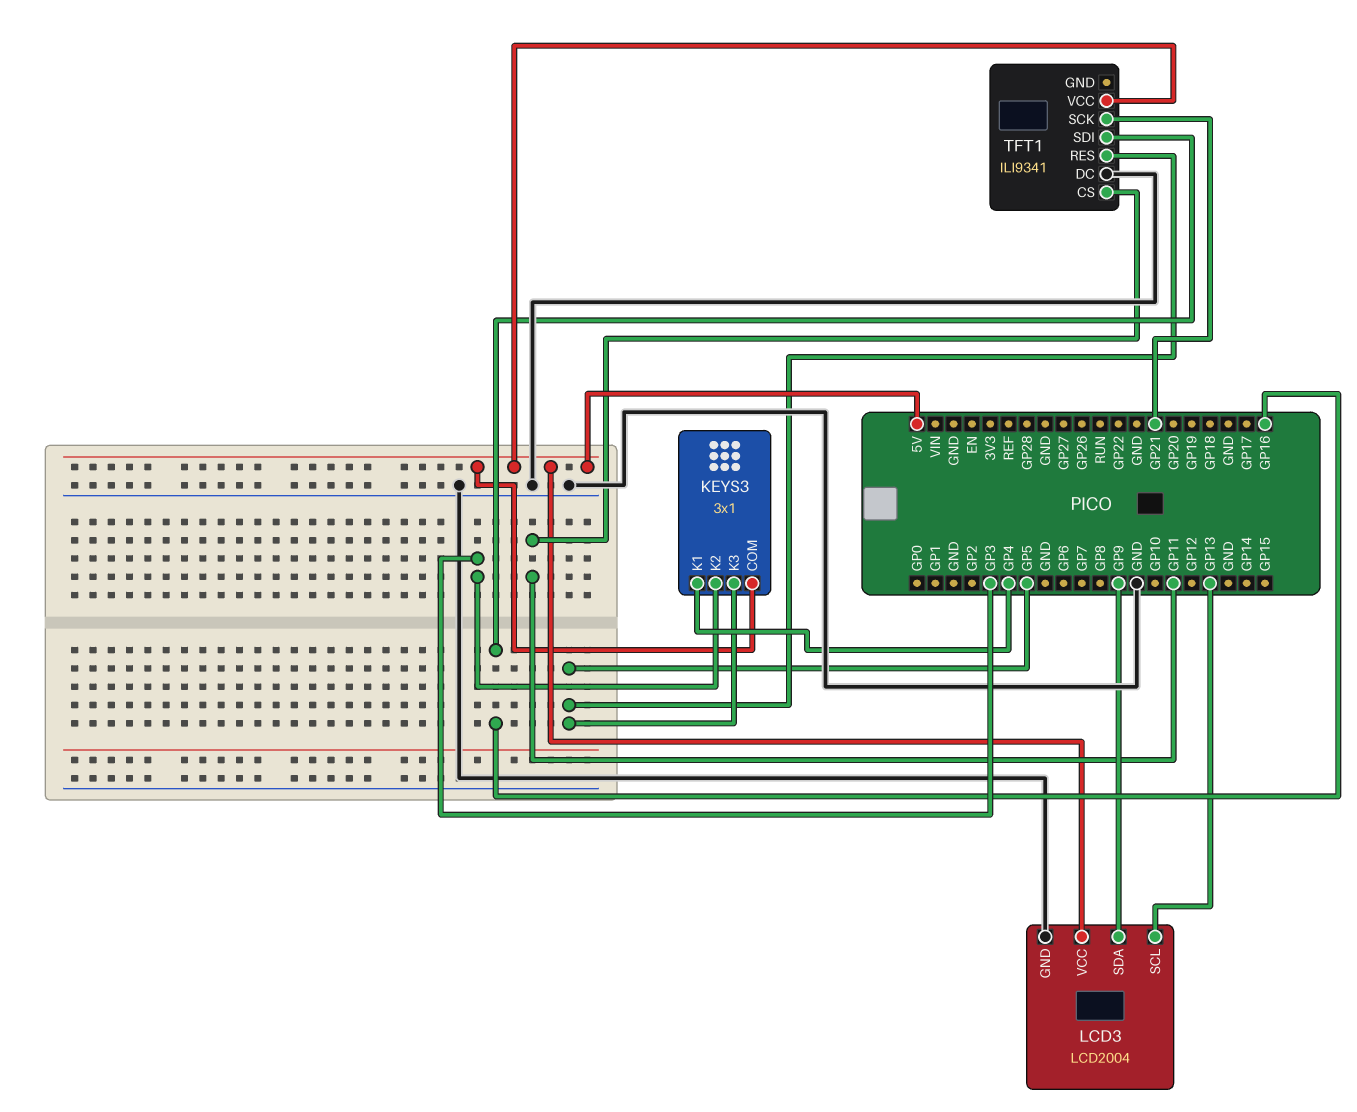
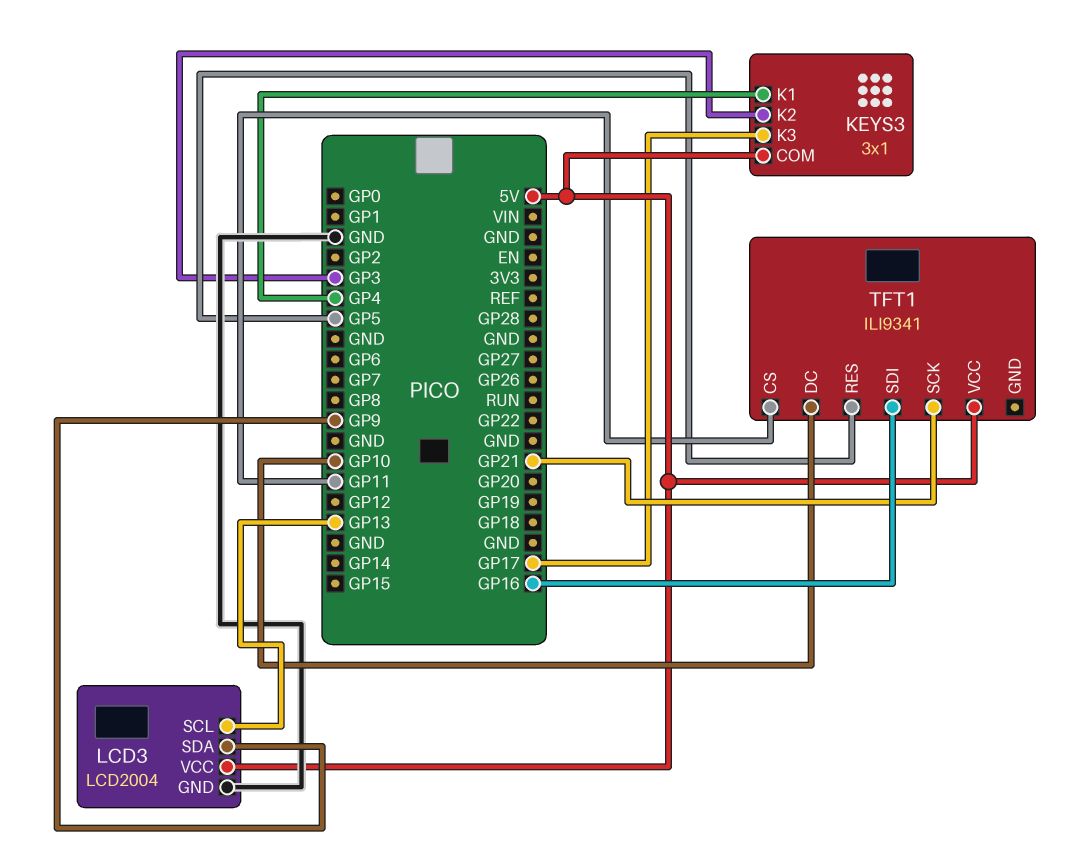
KEYS3 pin K3: GP5 -> GP17
TFT1 pin DC: GND -> GP10

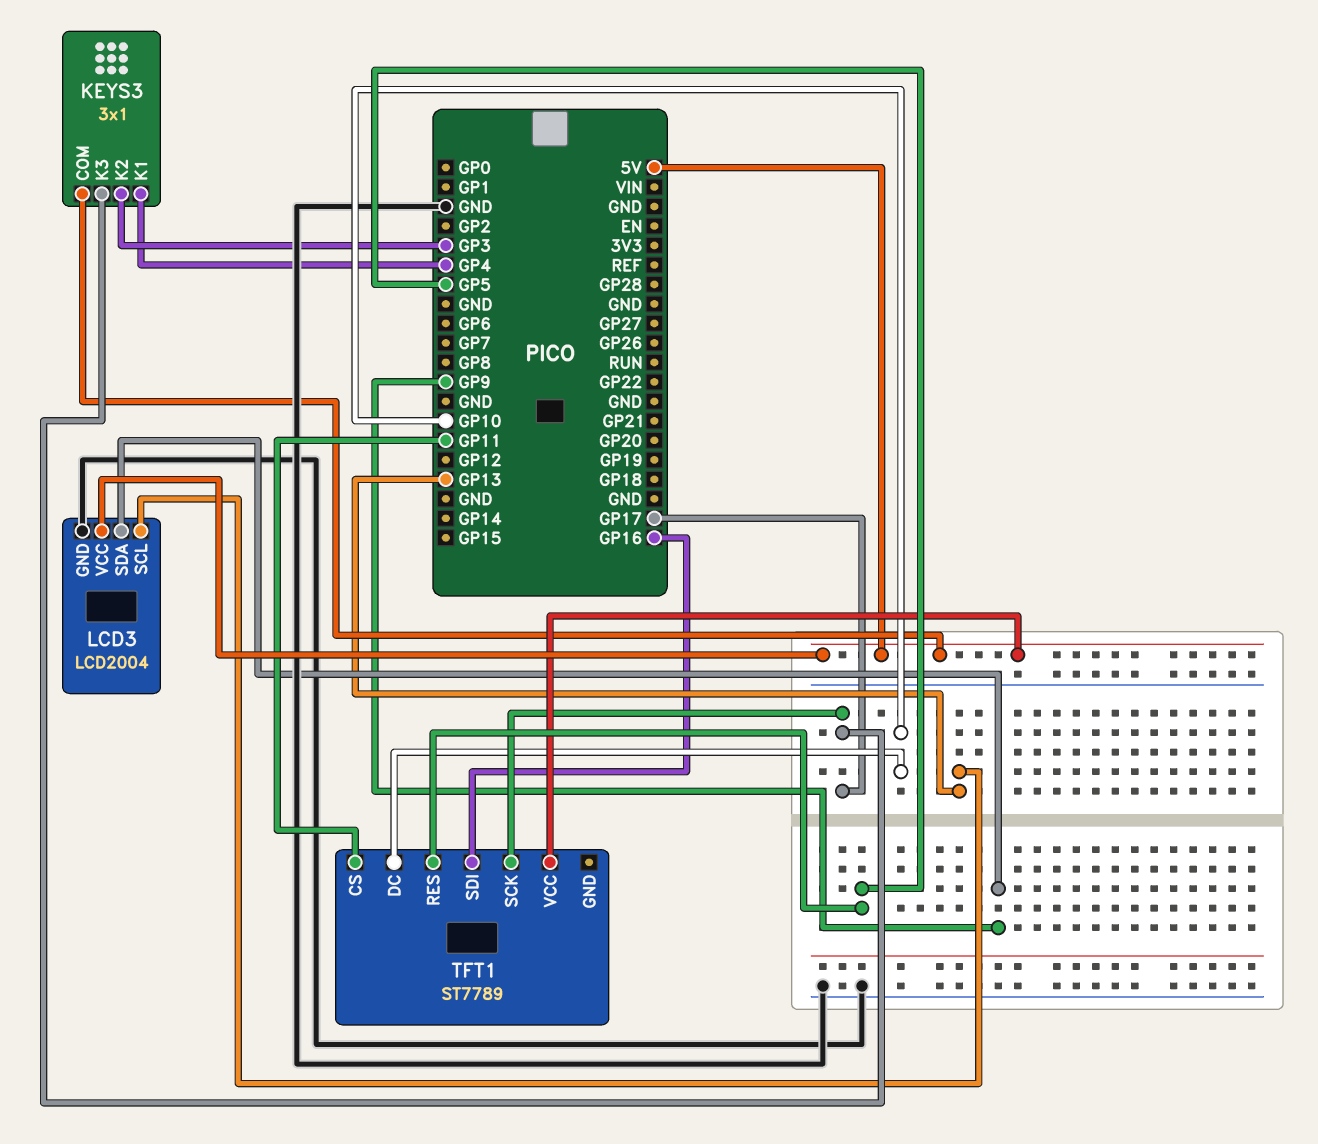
TFT1: ILI9341 -> ST7789
TFT1 pin SCK: GP21 -> GP17

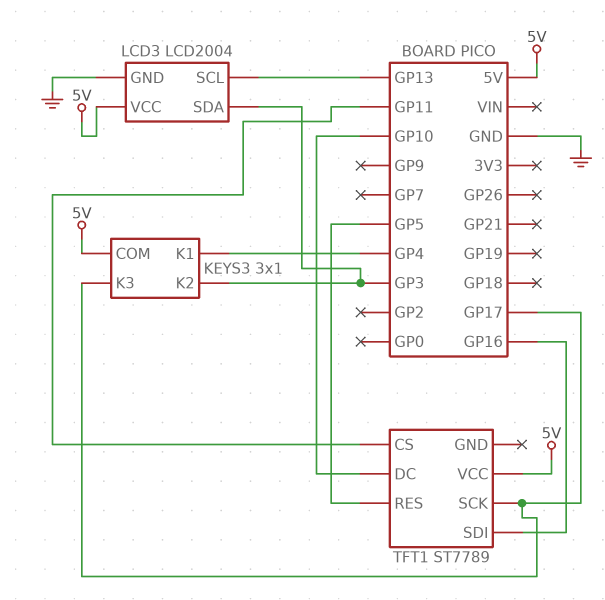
LCD3 pin SDA: GP9 -> GP3

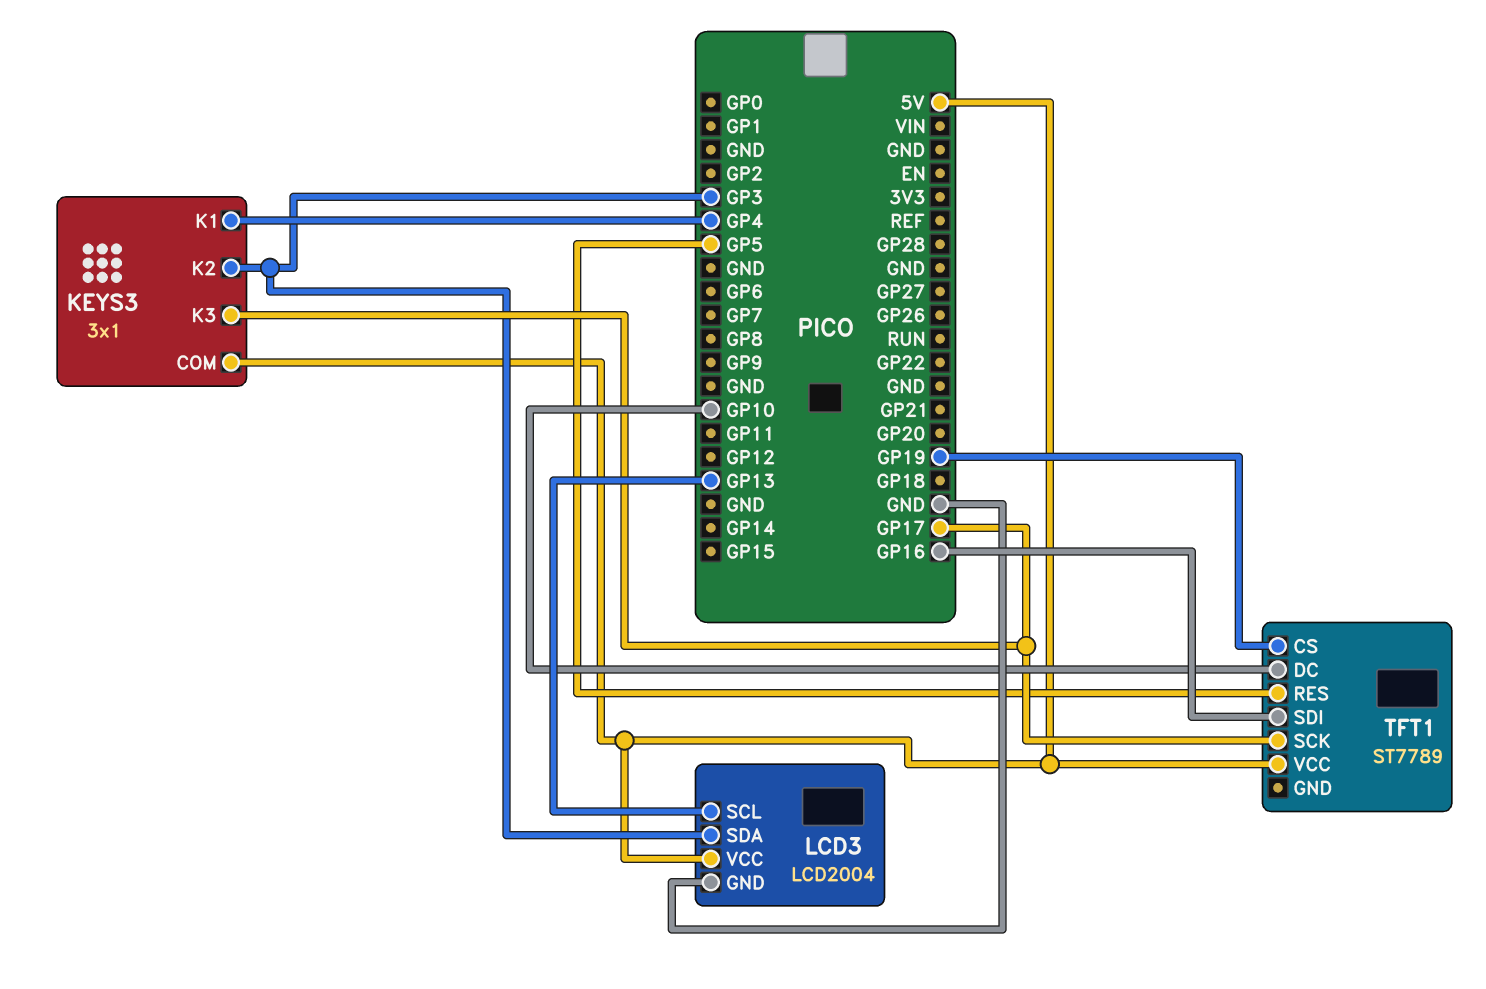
TFT1 pin CS: GP11 -> GP19

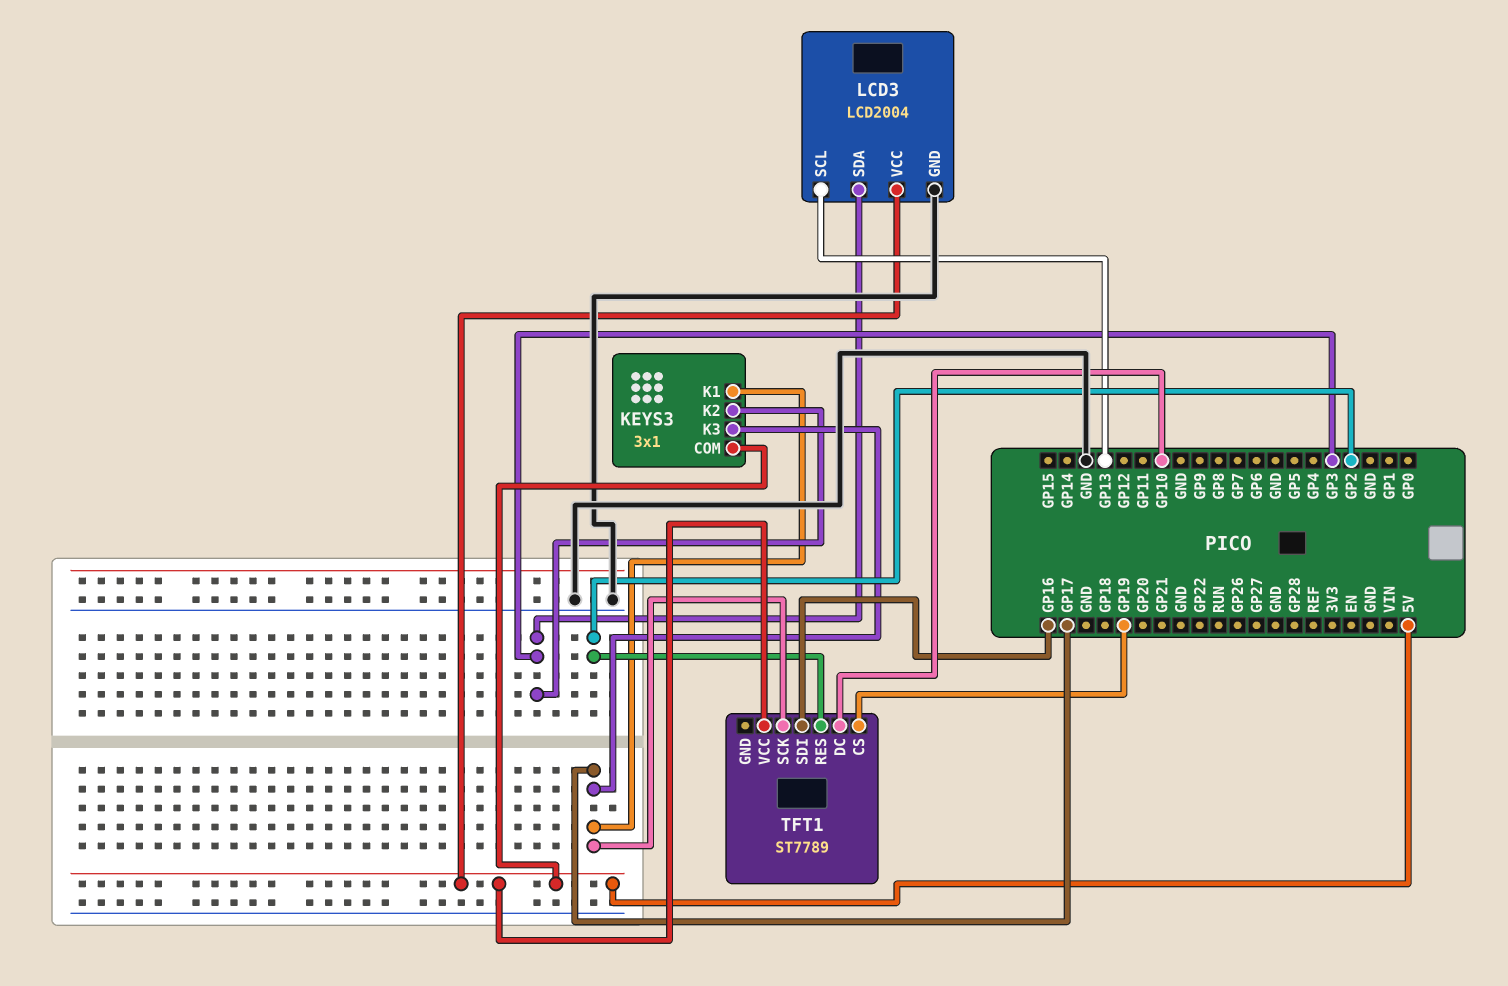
KEYS3 pin K1: GP4 -> GP17
TFT1 pin RES: GP5 -> GP2

